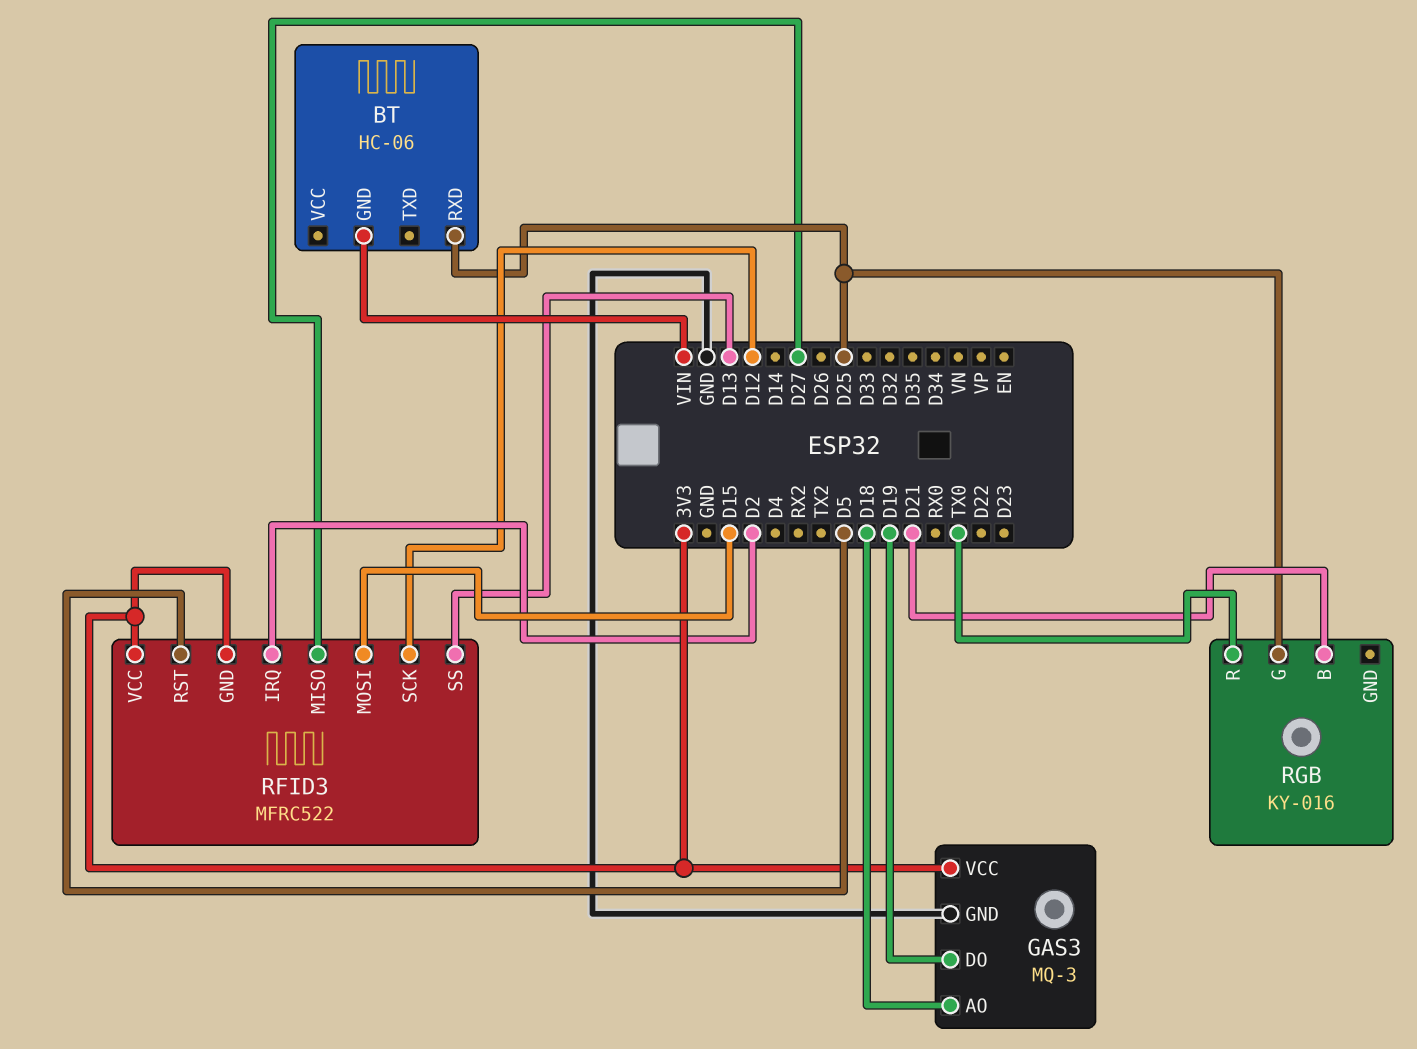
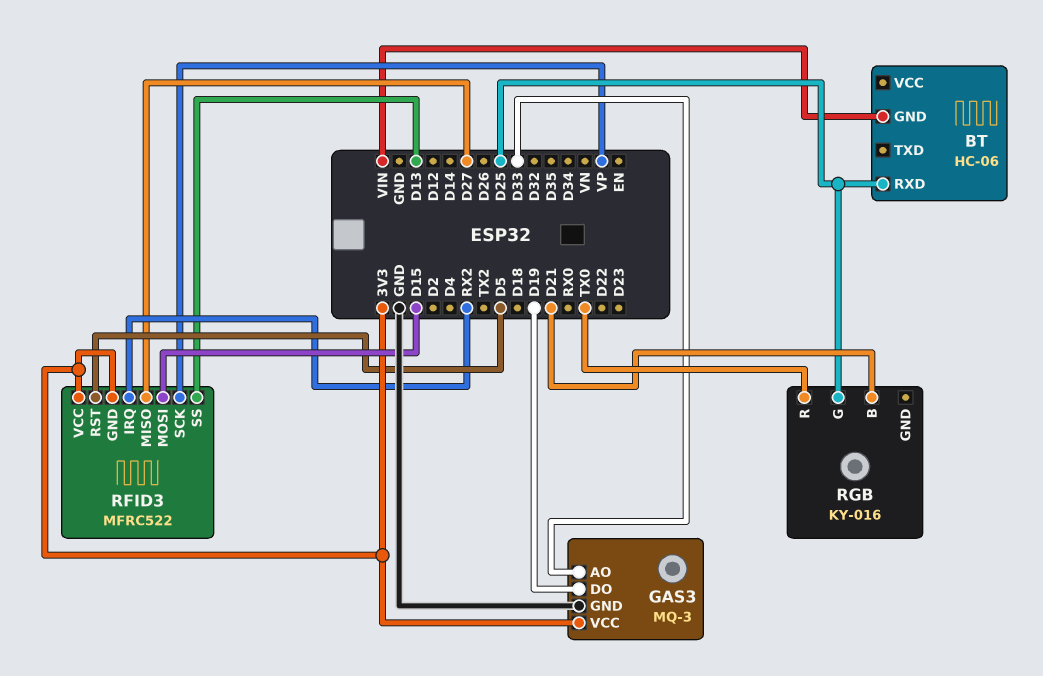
GAS3 pin AO: D18 -> D33
RFID3 pin IRQ: D2 -> RX2
RFID3 pin SCK: D12 -> VP

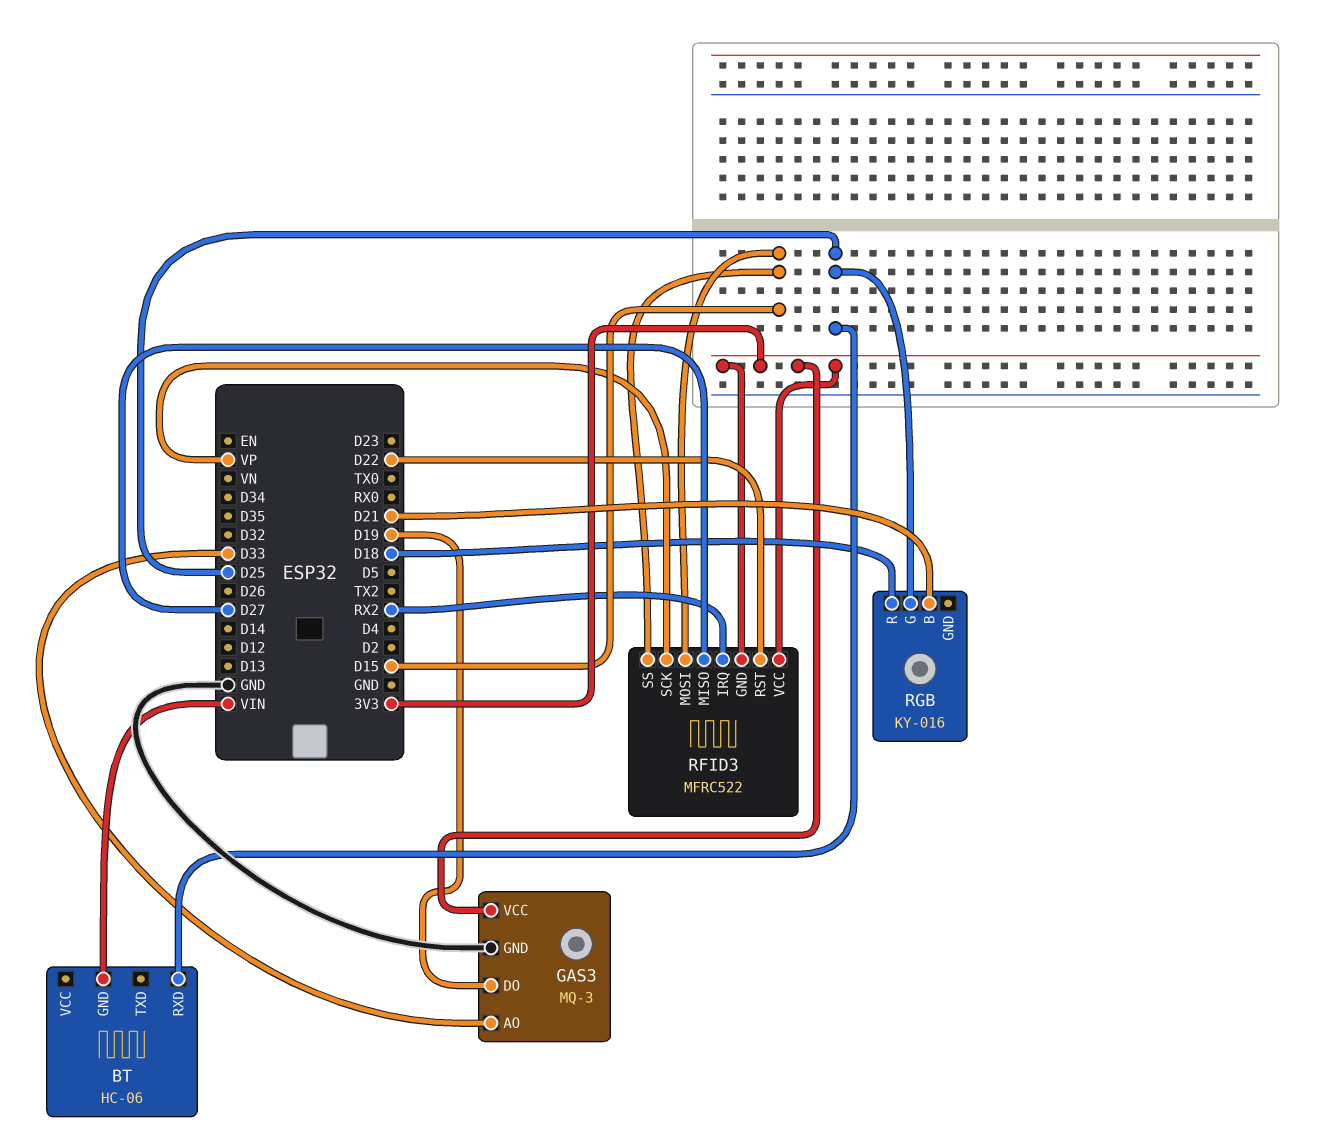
RFID3 pin RST: D5 -> D22
RFID3 pin SS: D13 -> D15
RGB pin R: TX0 -> D18

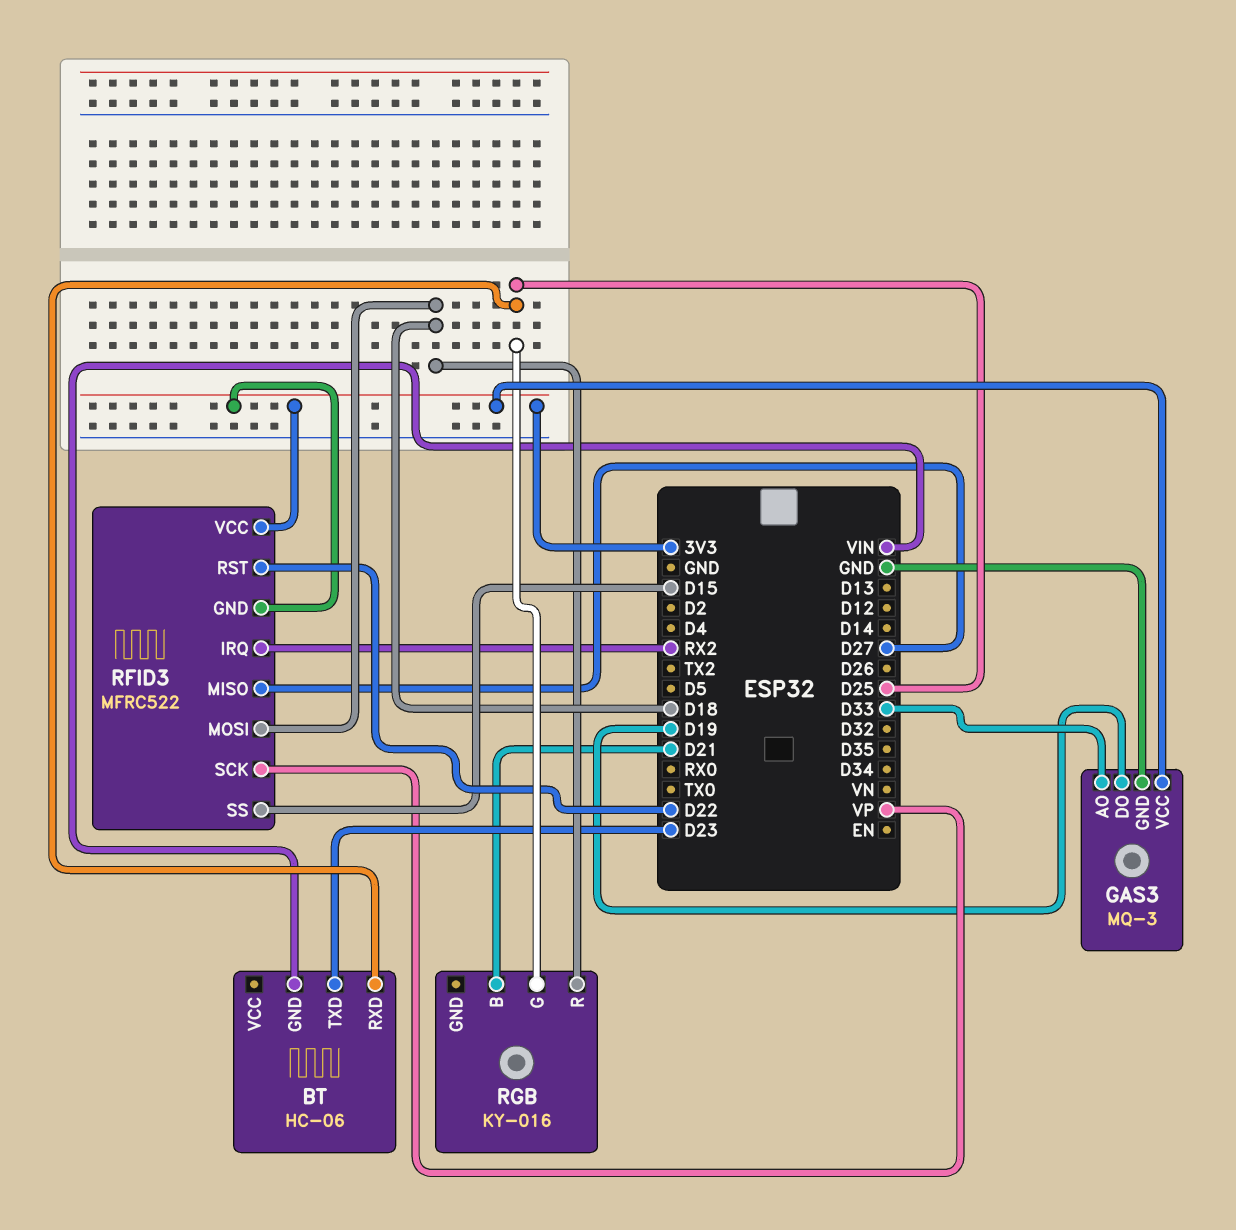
BT pin TXD: none -> D23
RFID3 pin MOSI: D15 -> D18

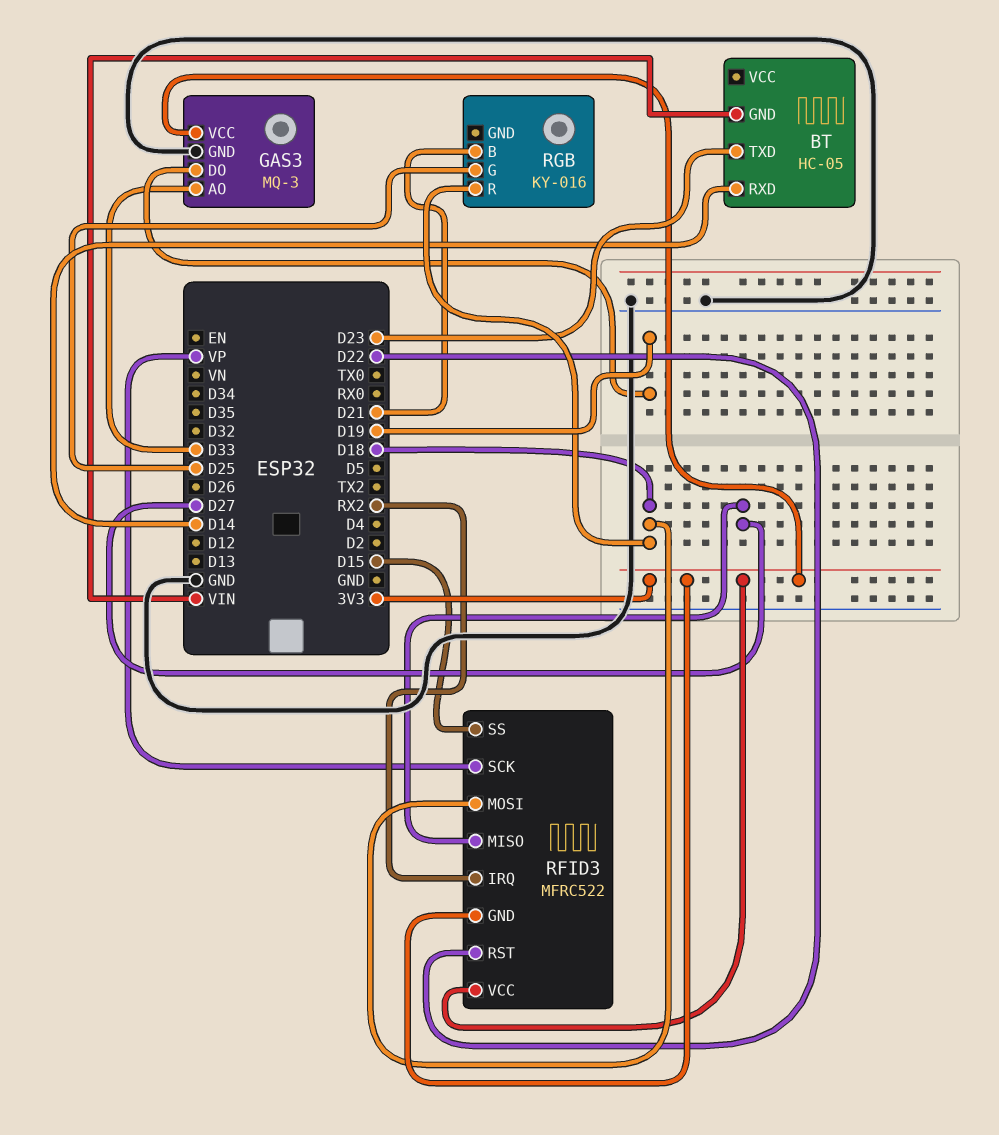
BT: HC-06 -> HC-05
BT pin RXD: D25 -> D14

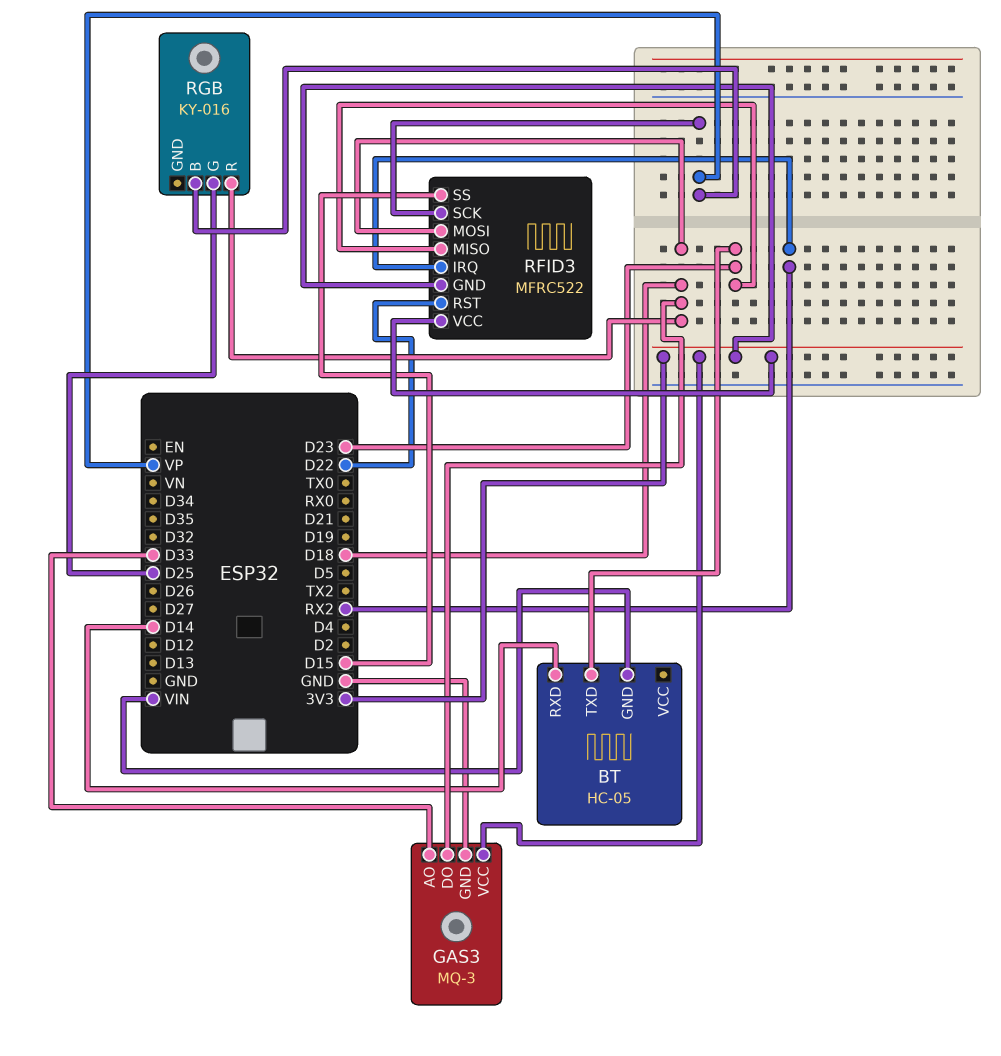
GAS3 pin DO: D19 -> D18
RFID3 pin MISO: D27 -> D23
RGB pin B: D21 -> VP

